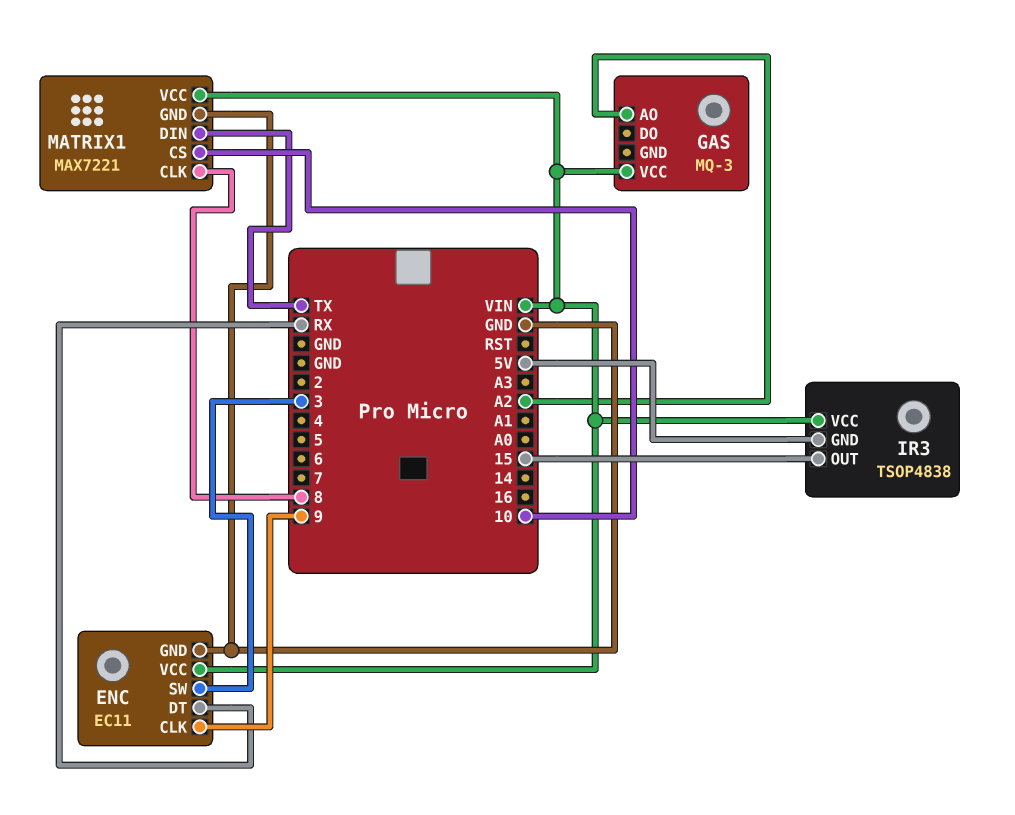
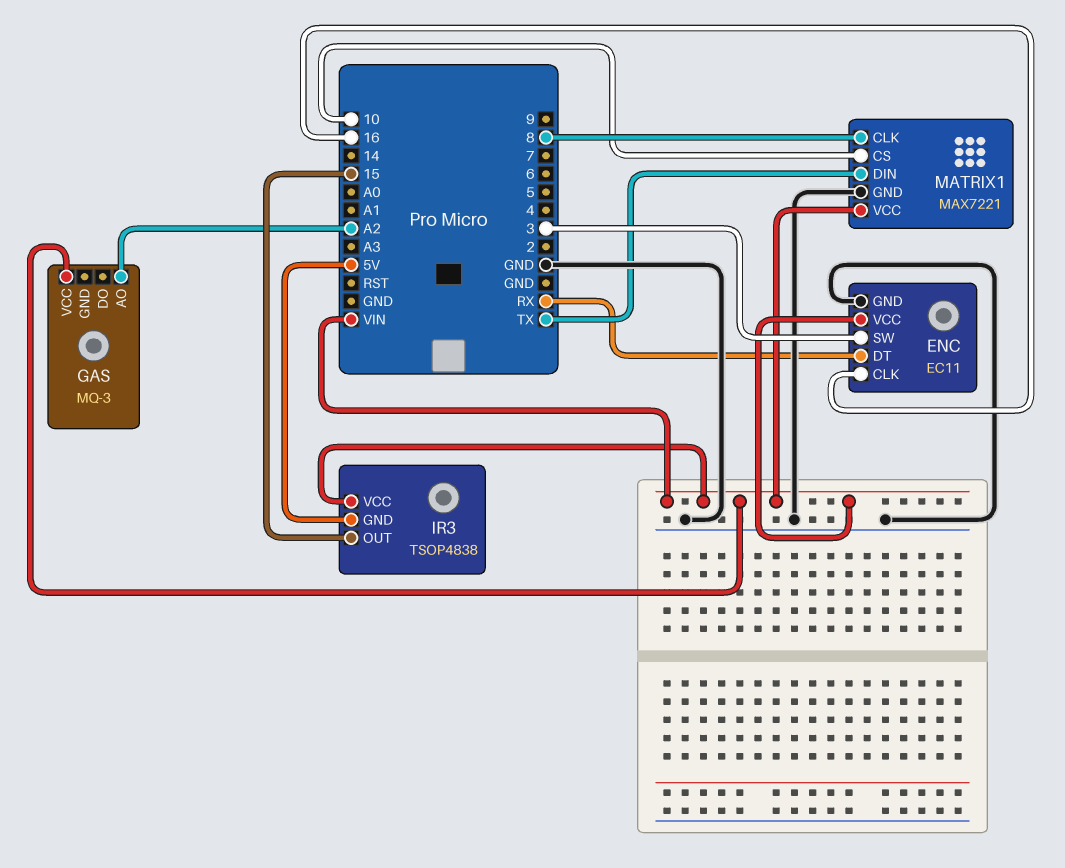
ENC pin CLK: 9 -> 16

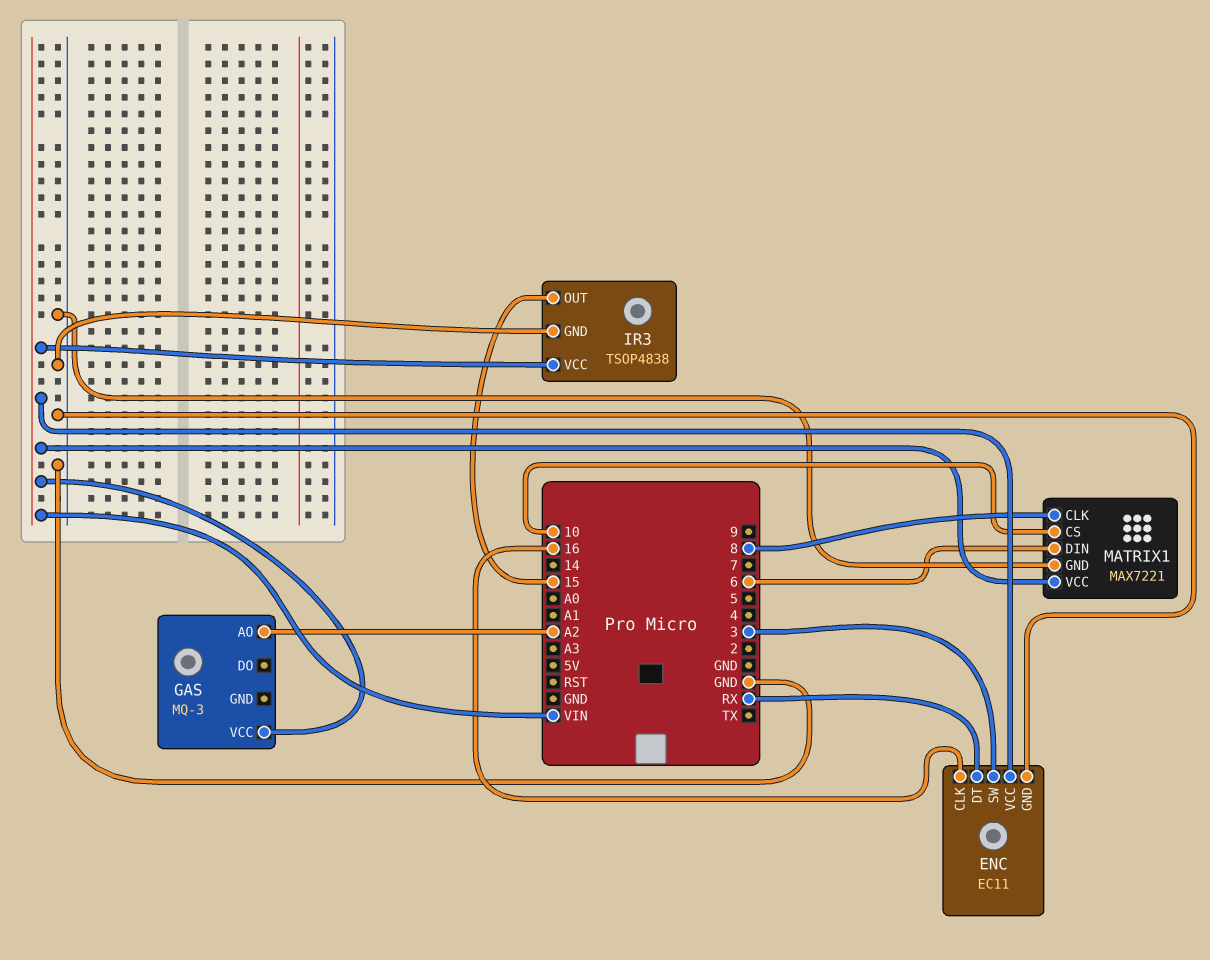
IR3 pin GND: 5V -> GND
MATRIX1 pin DIN: TX -> 6

